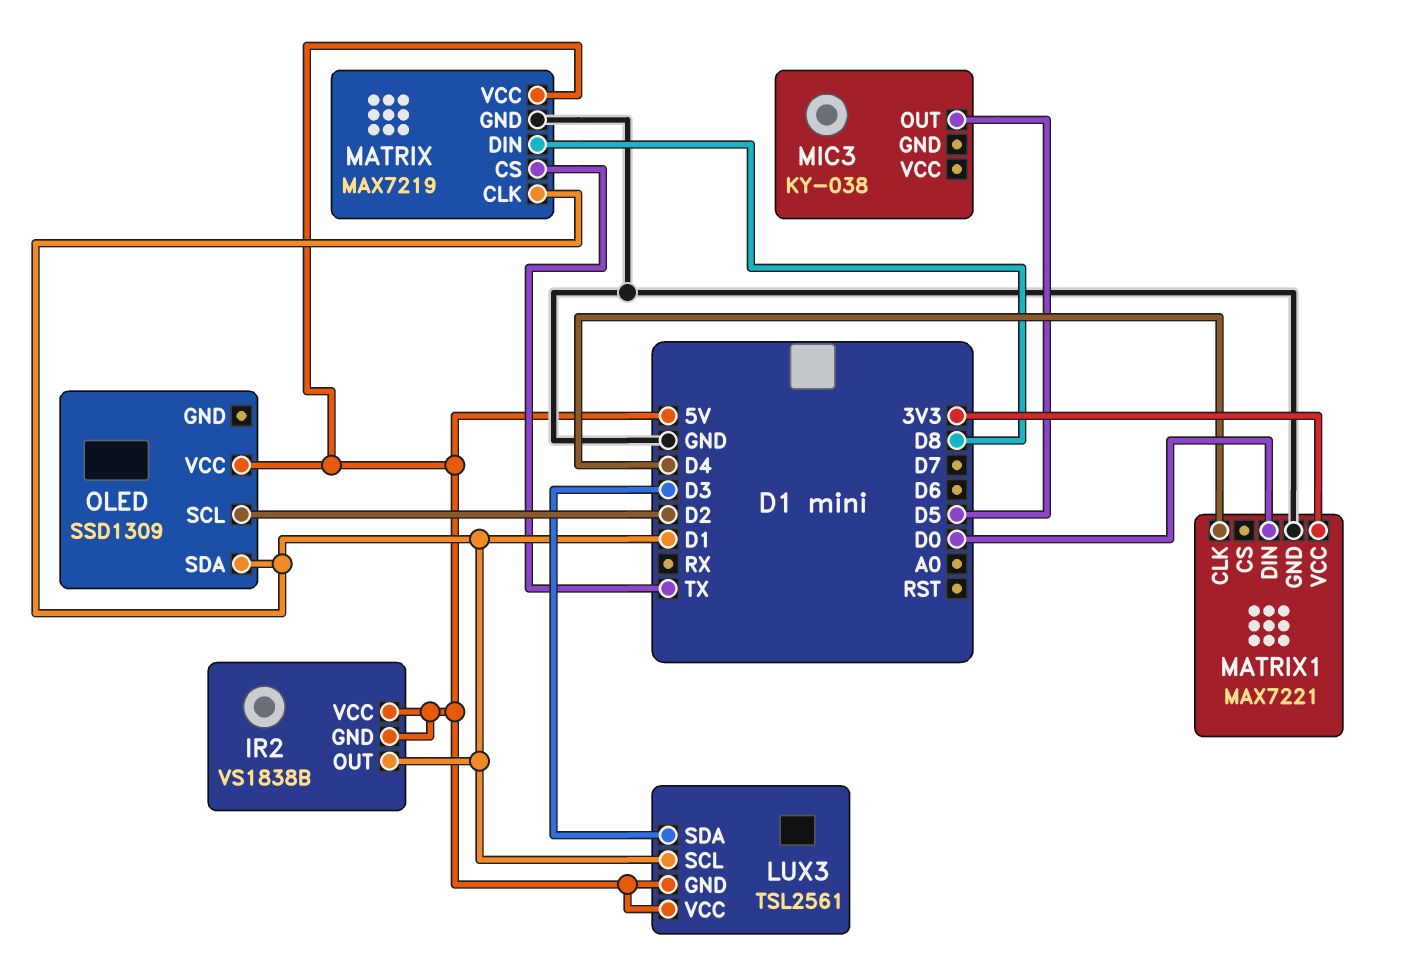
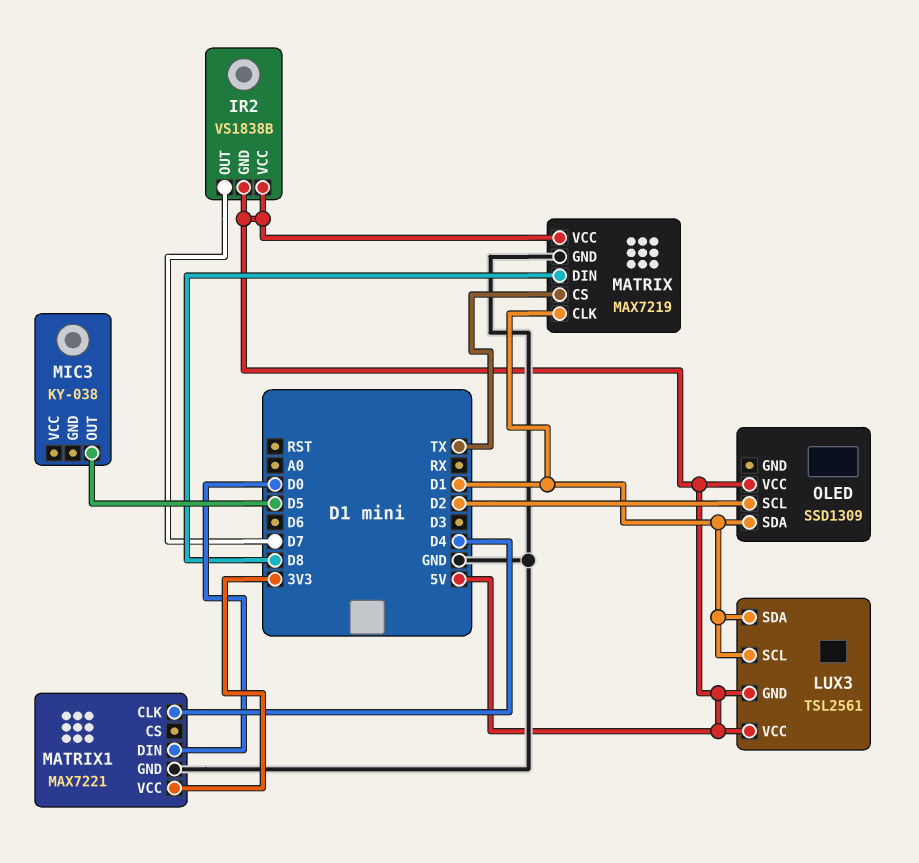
IR2 pin OUT: D1 -> D7
LUX3 pin SDA: D3 -> D1

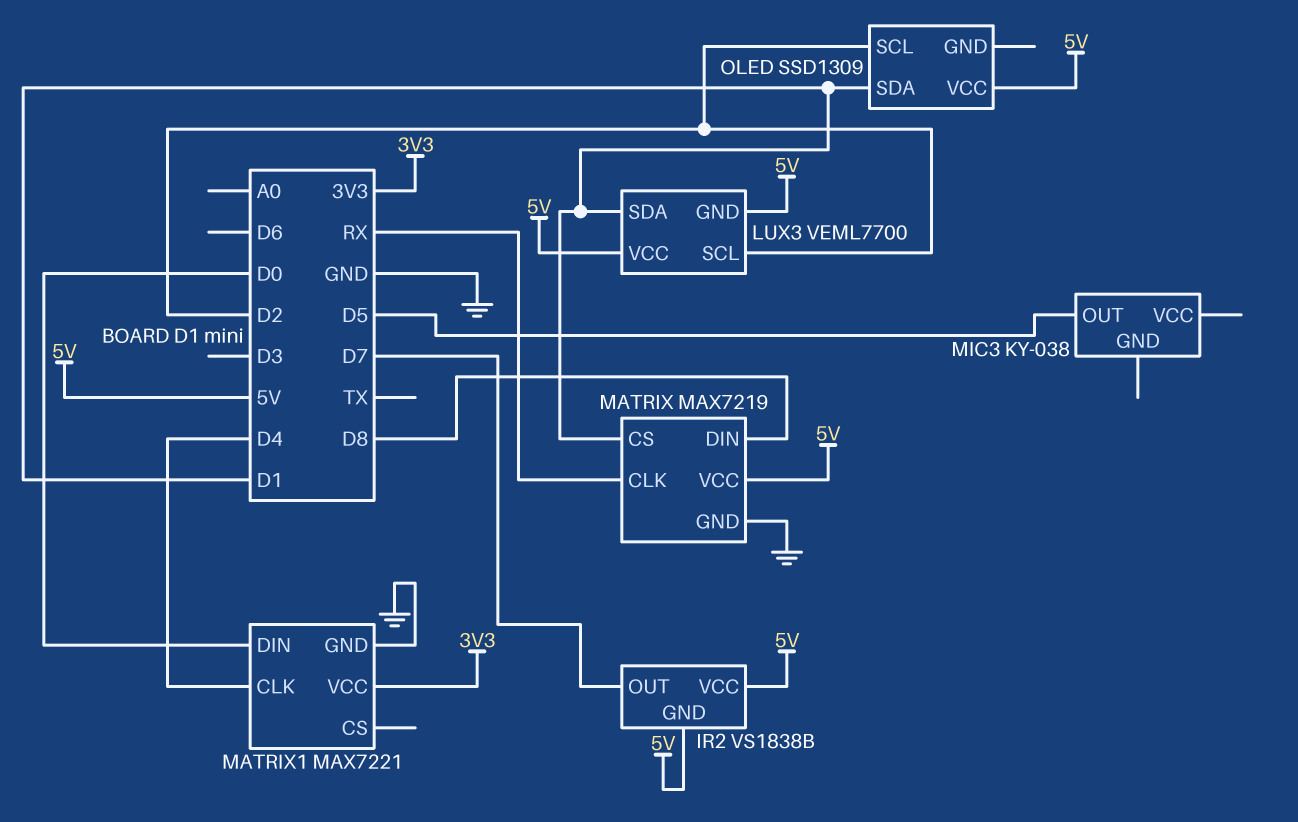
LUX3: TSL2561 -> VEML7700
LUX3 pin SCL: D1 -> D2
MATRIX pin CLK: D1 -> RX
MATRIX pin CS: TX -> D1

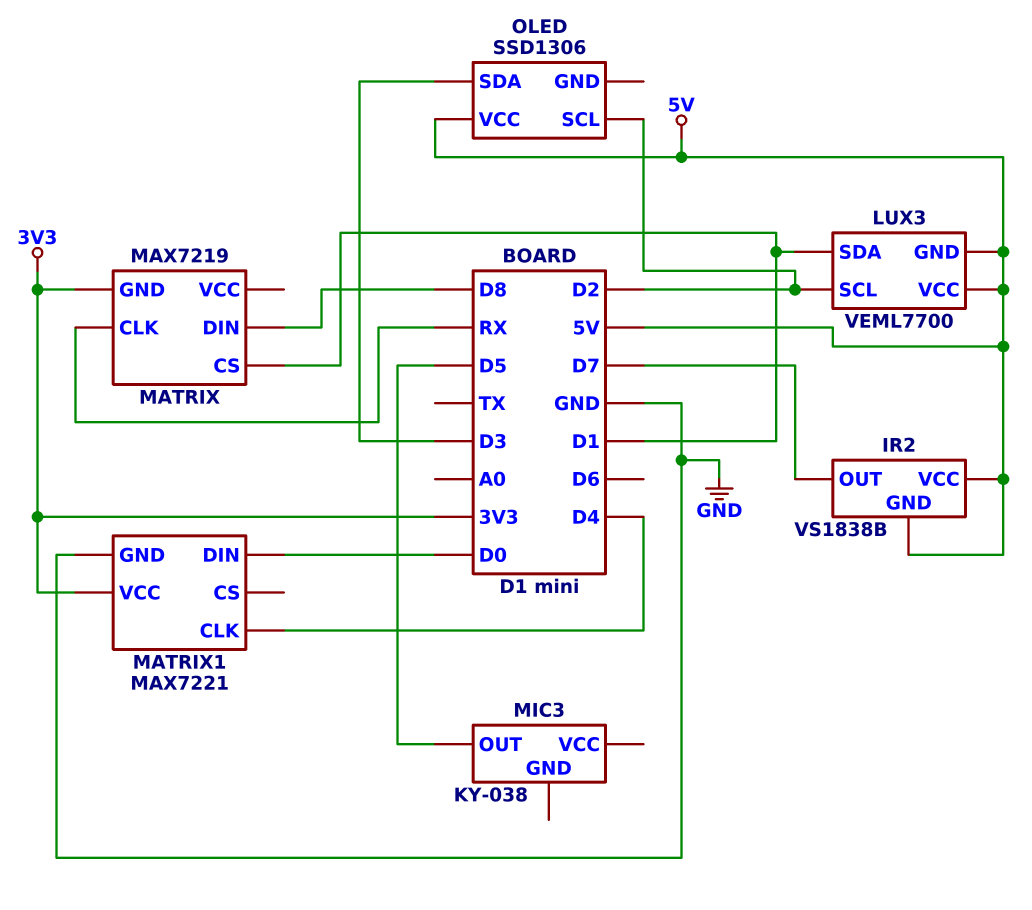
MATRIX pin GND: GND -> 3V3
MATRIX pin VCC: 5V -> none
OLED: SSD1309 -> SSD1306
OLED pin SDA: D1 -> D3

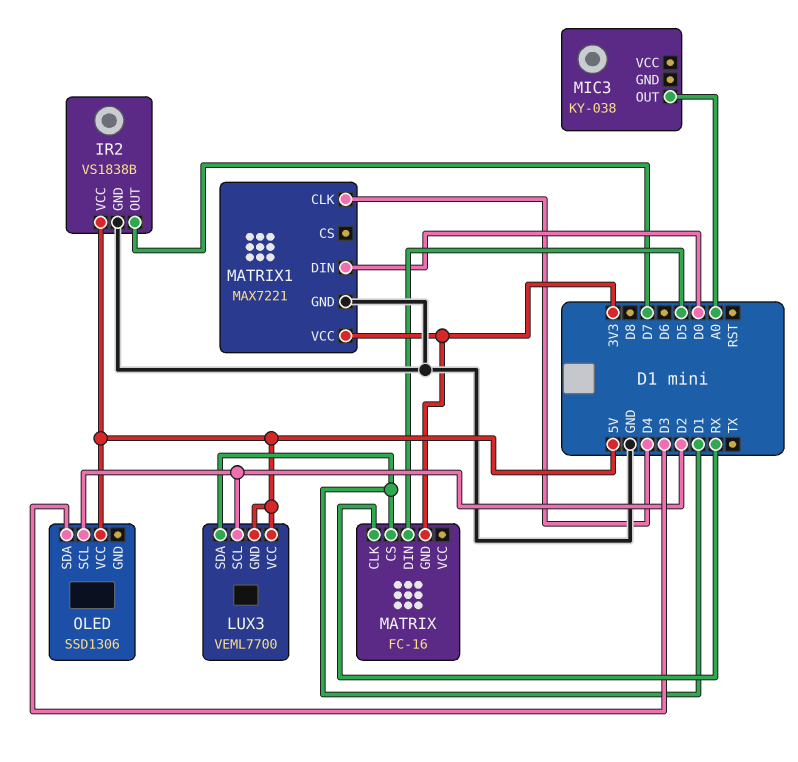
IR2 pin GND: 5V -> GND
MATRIX: MAX7219 -> FC-16
MATRIX pin DIN: D8 -> D5
MIC3 pin OUT: D5 -> A0

